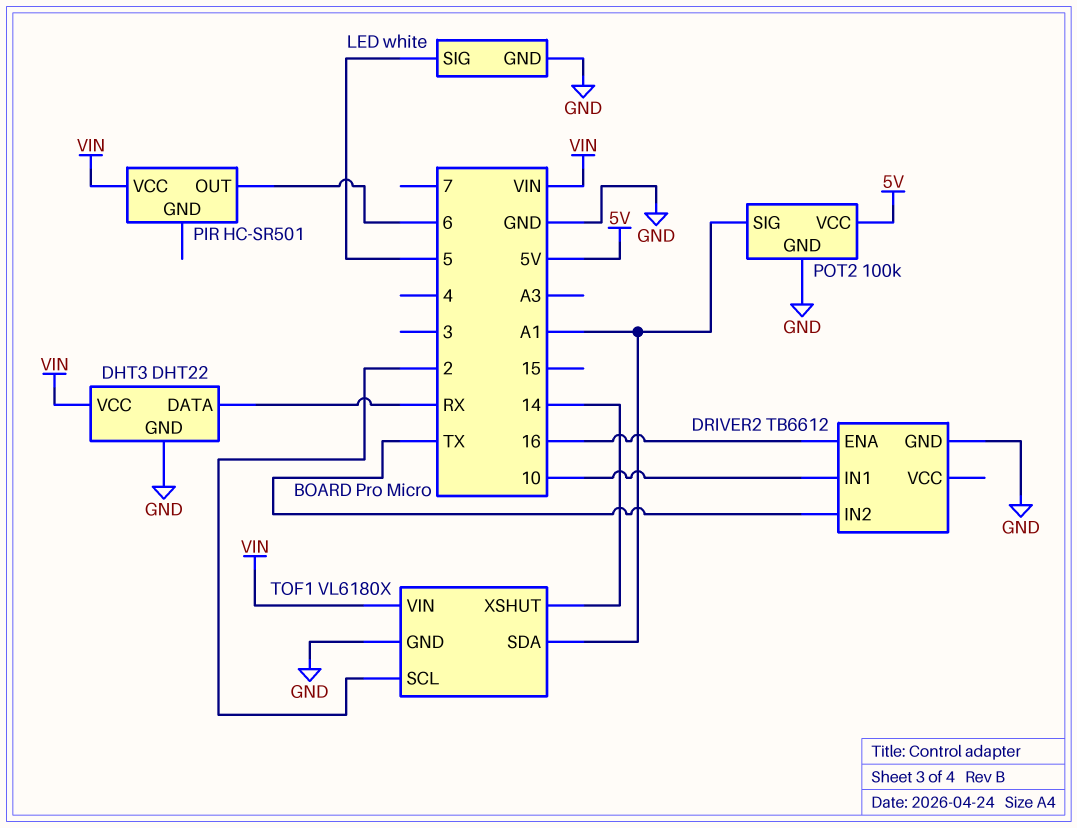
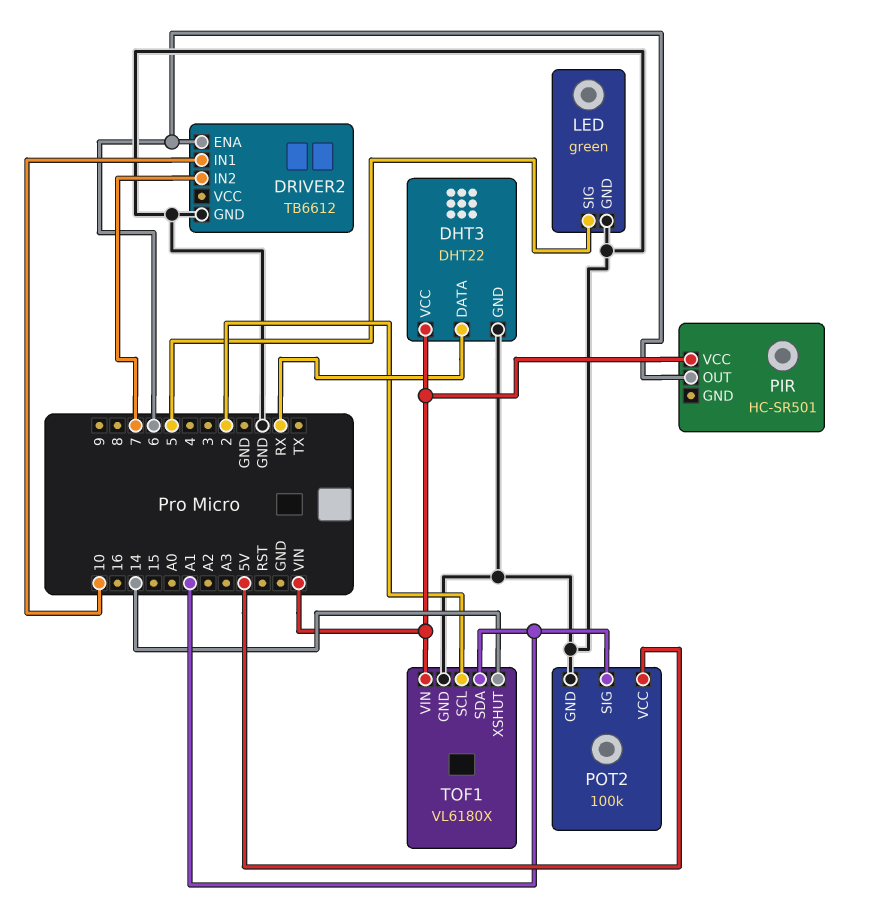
DRIVER2 pin ENA: 16 -> 6
DRIVER2 pin IN2: TX -> 7
LED: white -> green

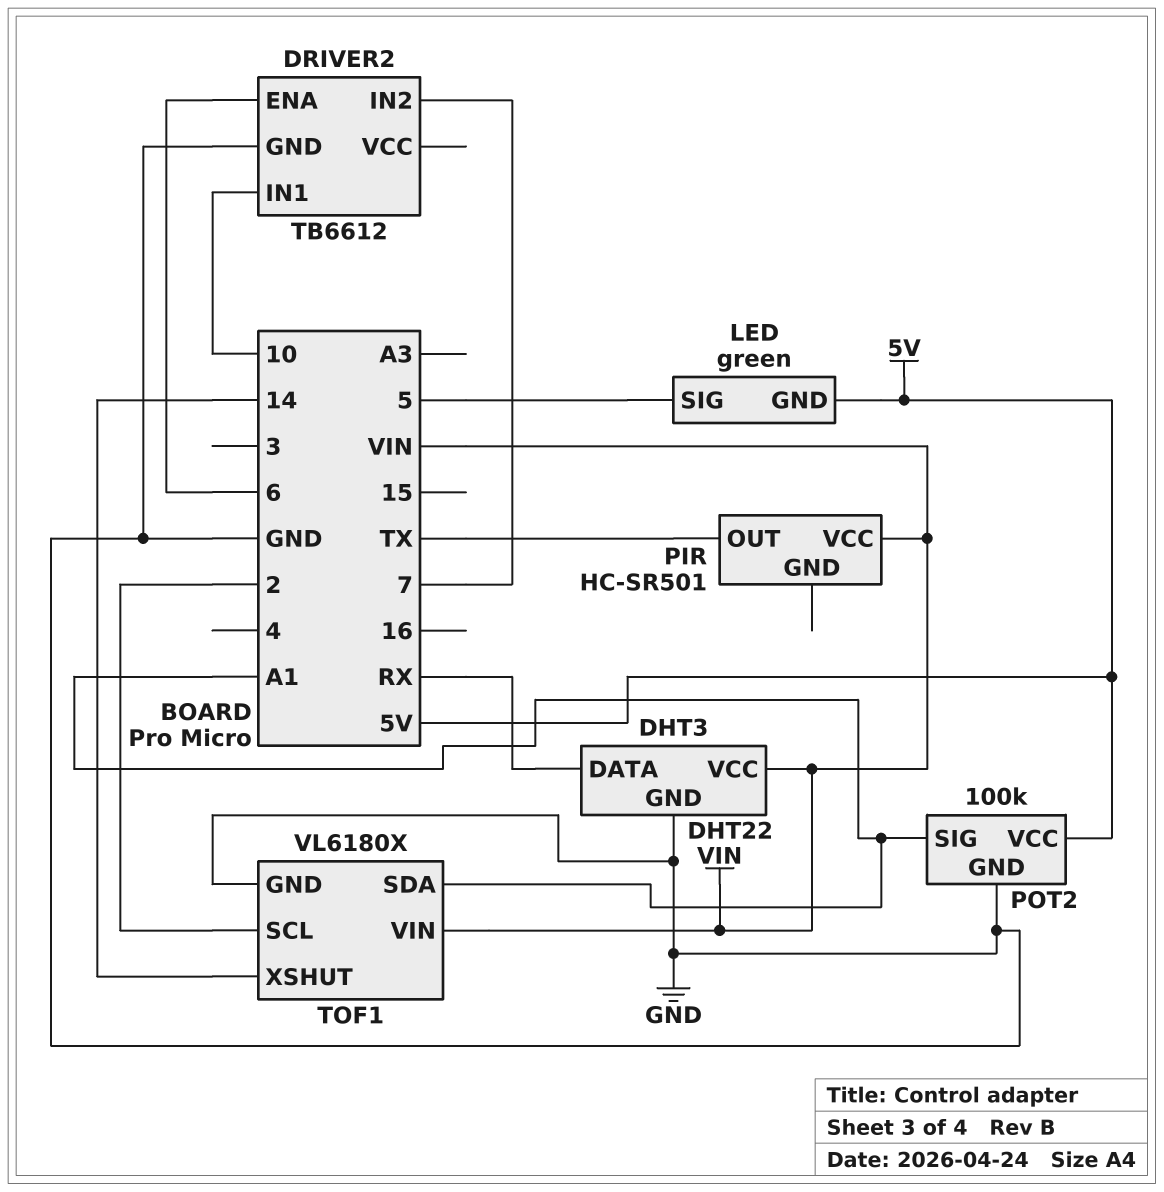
LED pin GND: GND -> 5V
PIR pin OUT: 6 -> TX

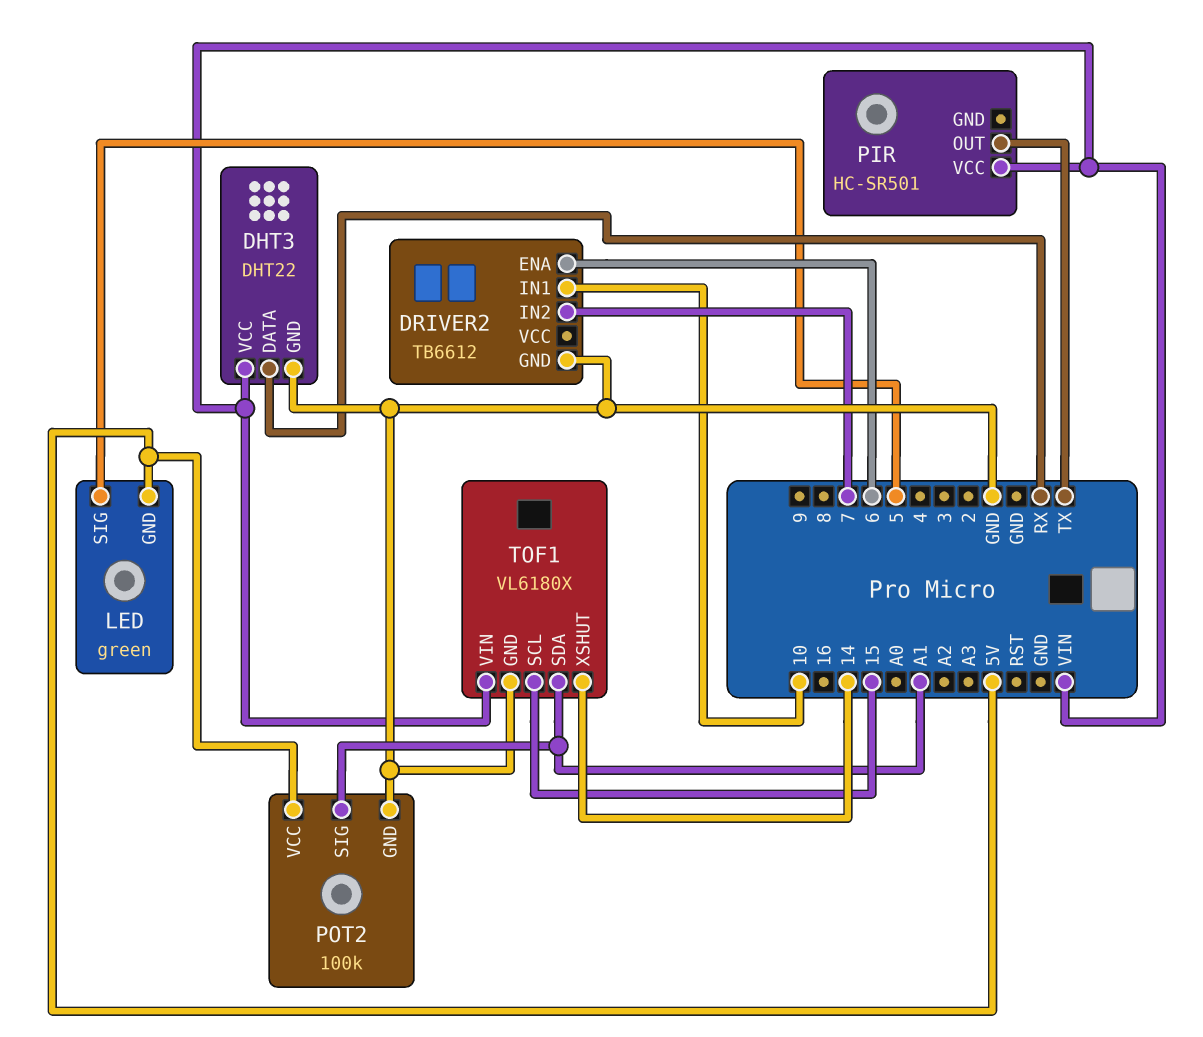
TOF1 pin SCL: 2 -> 15

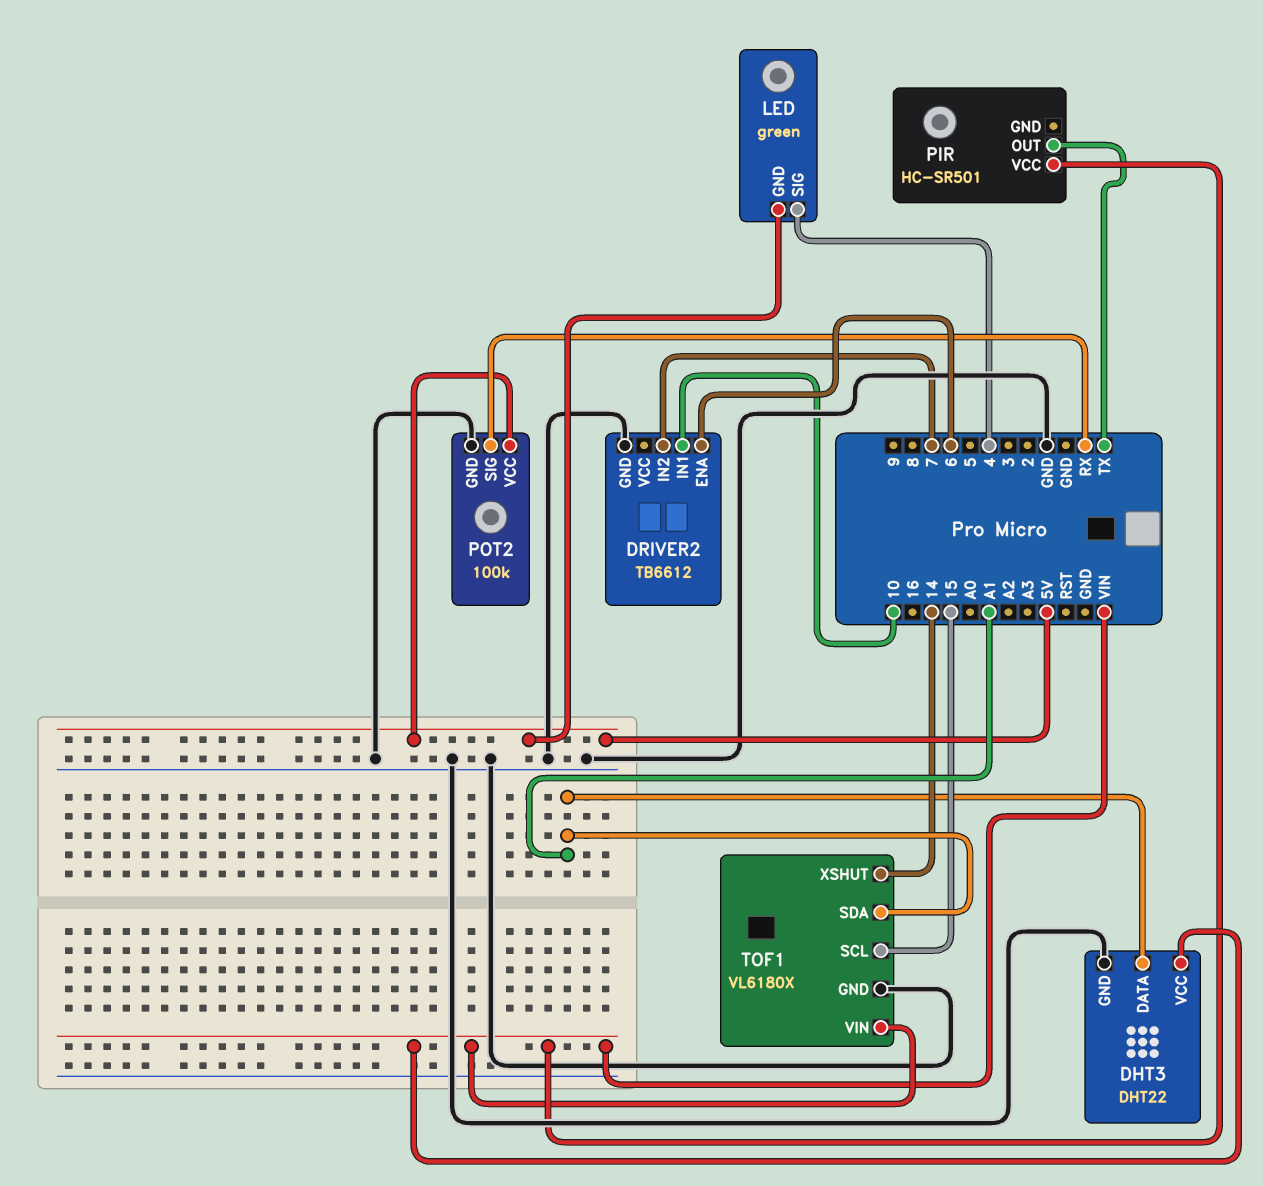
DHT3 pin DATA: RX -> A1
LED pin SIG: 5 -> 4
POT2 pin SIG: A1 -> RX

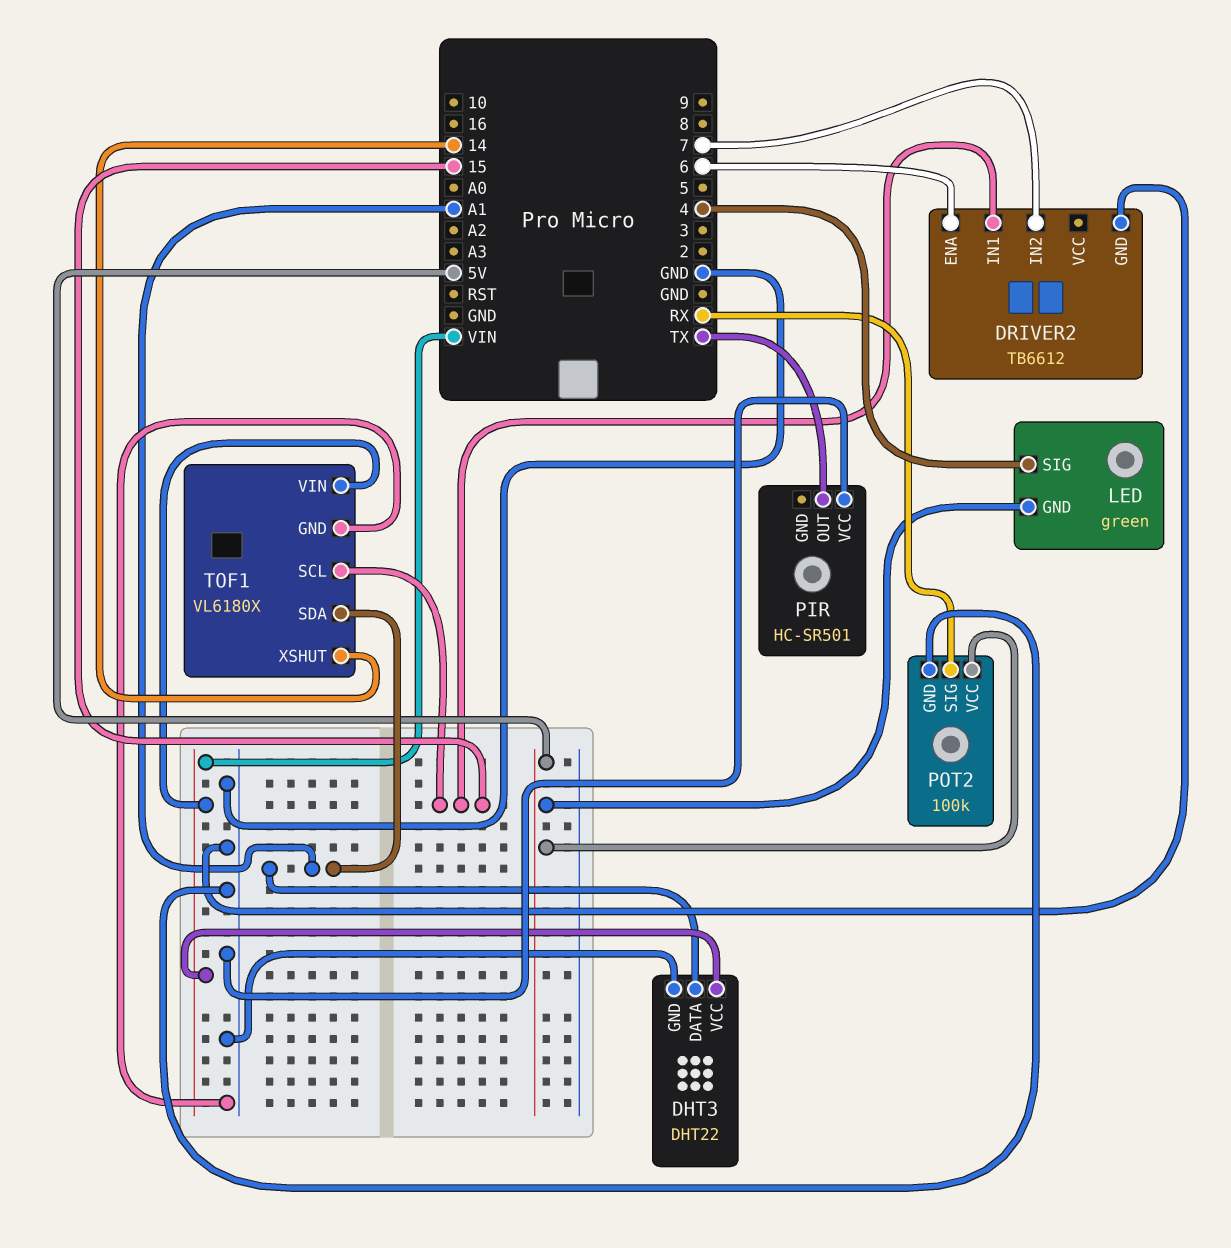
DRIVER2 pin IN1: 10 -> 15
PIR pin VCC: VIN -> GND

